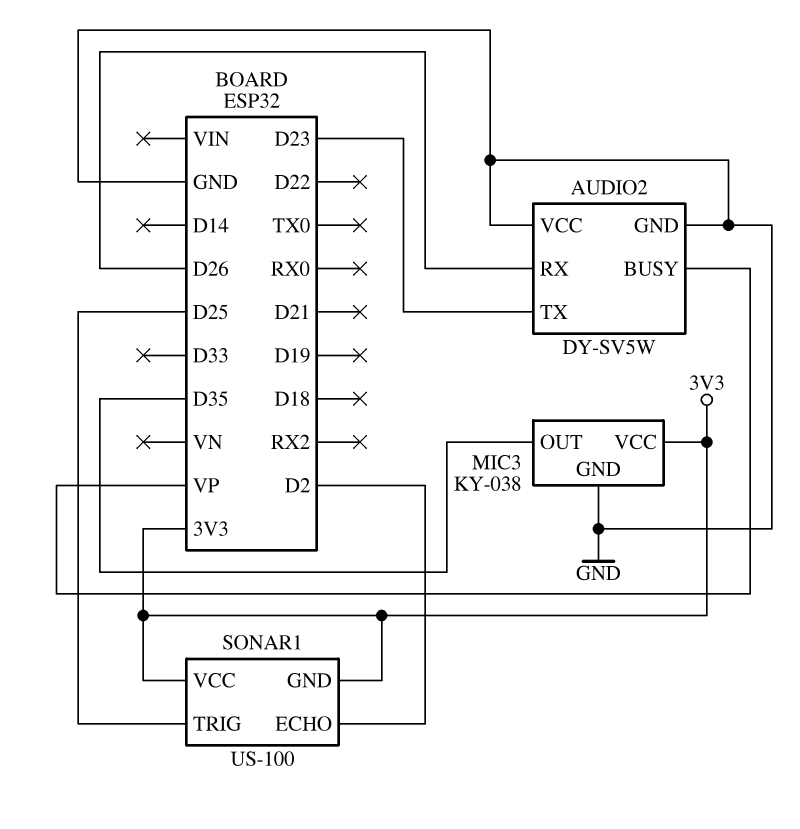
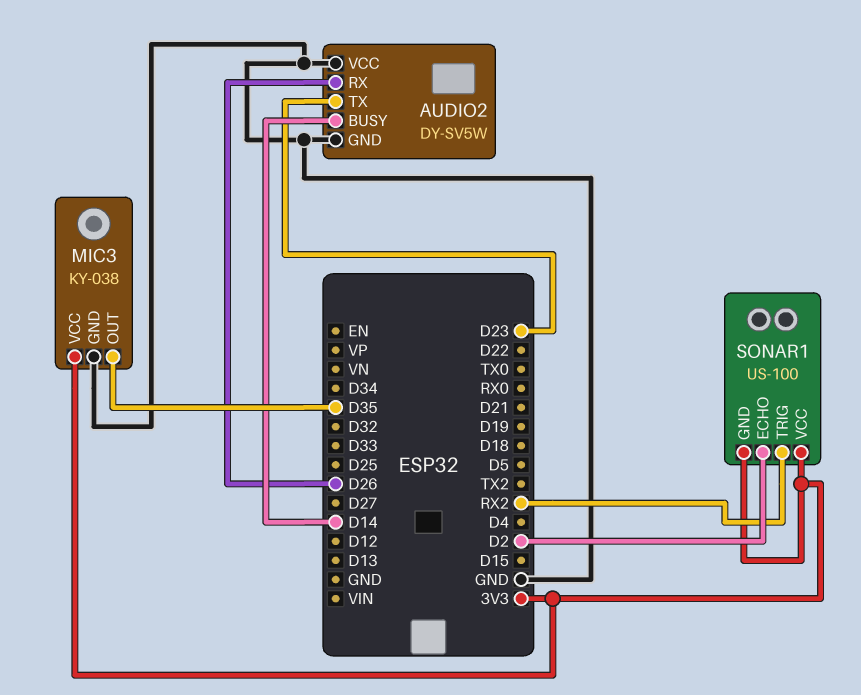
AUDIO2 pin BUSY: VP -> D14
SONAR1 pin TRIG: D25 -> RX2

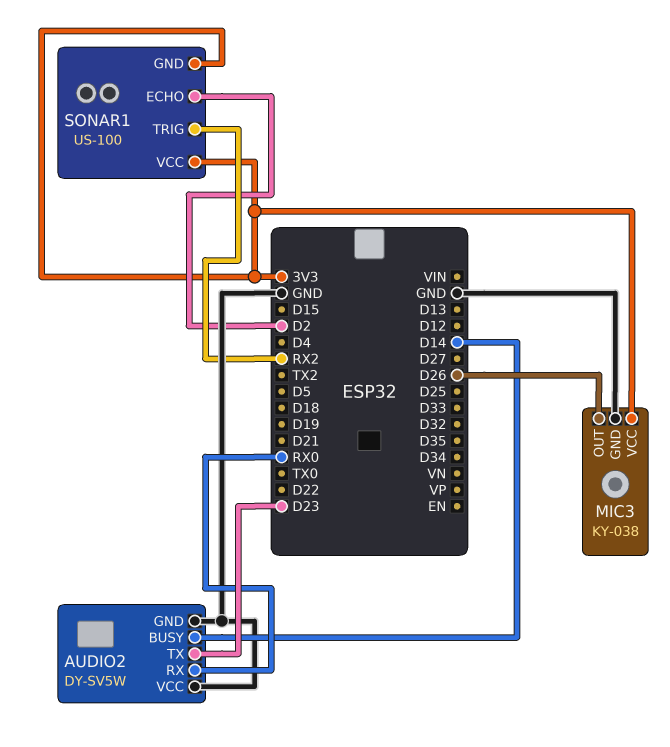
AUDIO2 pin RX: D26 -> RX0
MIC3 pin OUT: D35 -> D26

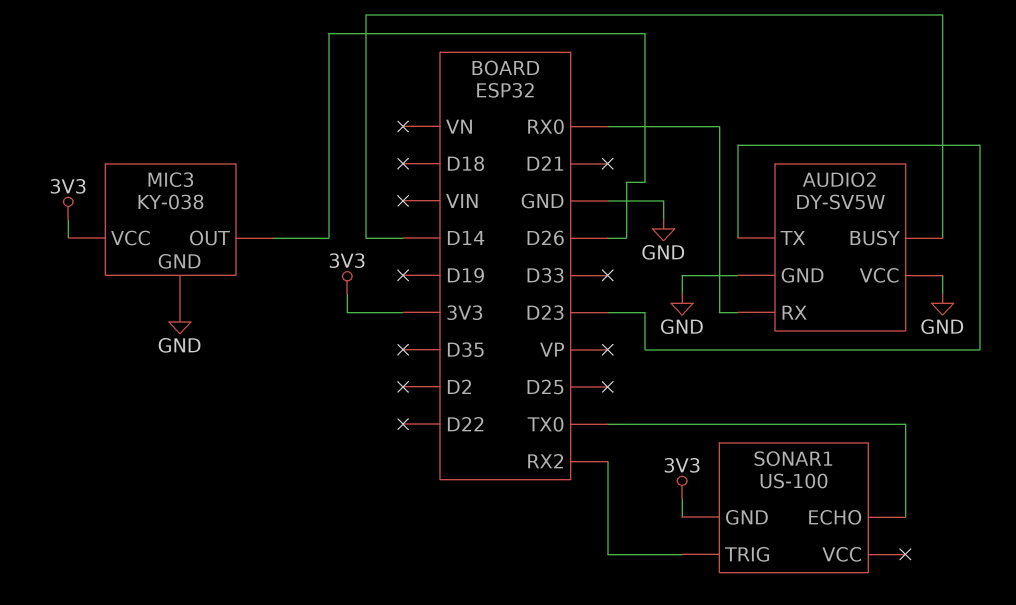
SONAR1 pin ECHO: D2 -> TX0
SONAR1 pin VCC: 3V3 -> none

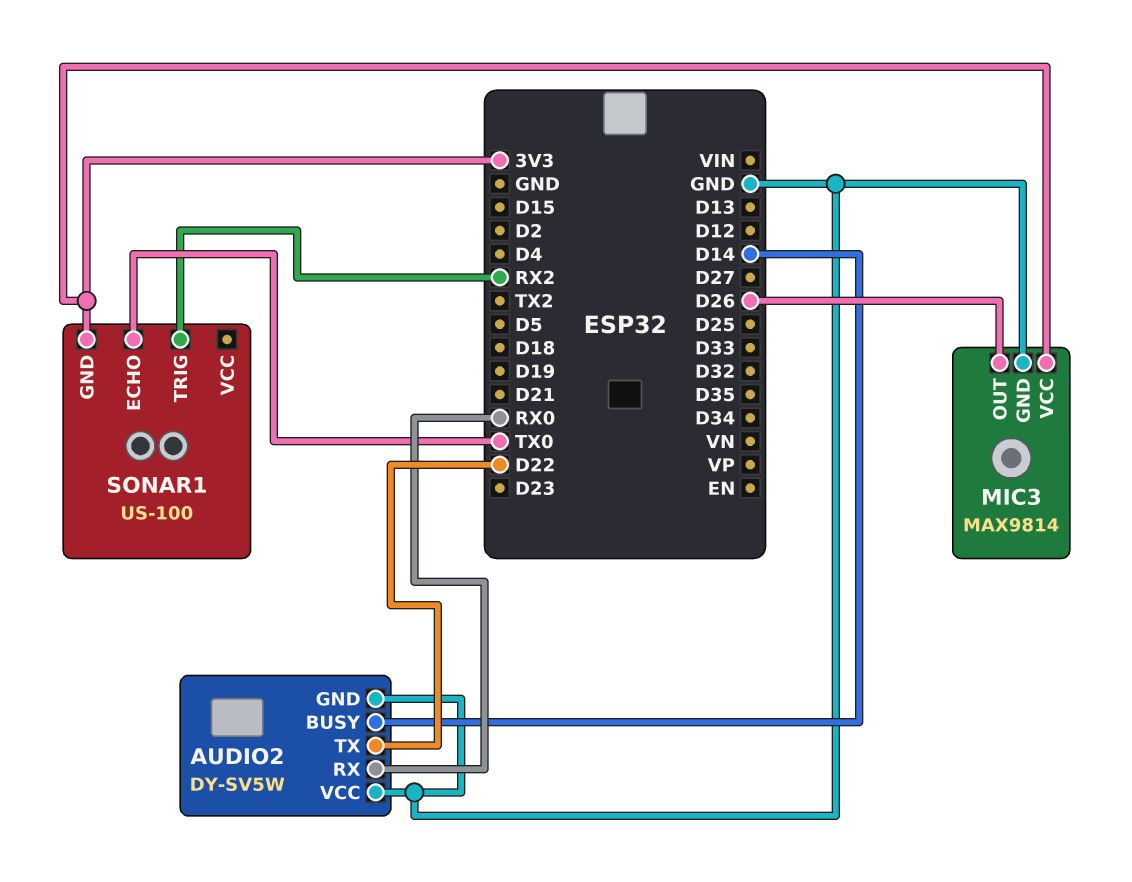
AUDIO2 pin TX: D23 -> D22
MIC3: KY-038 -> MAX9814

